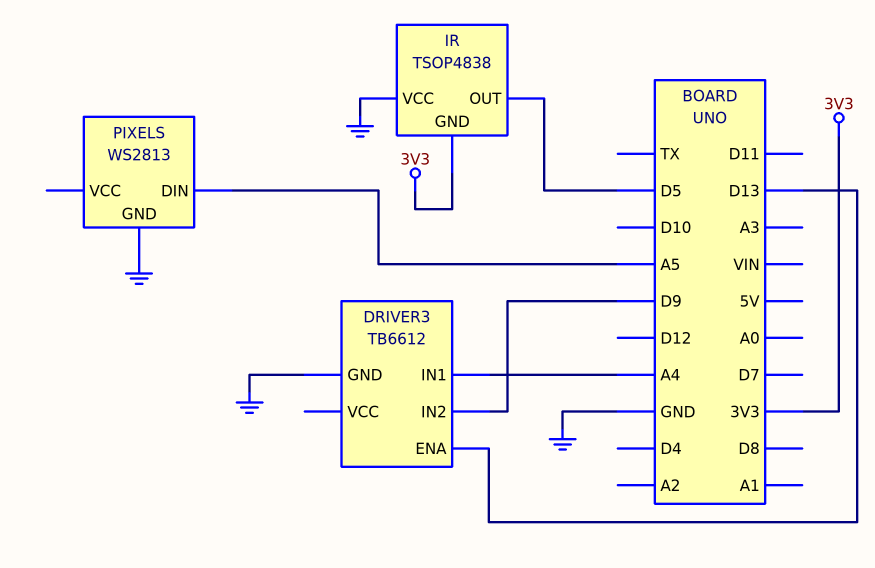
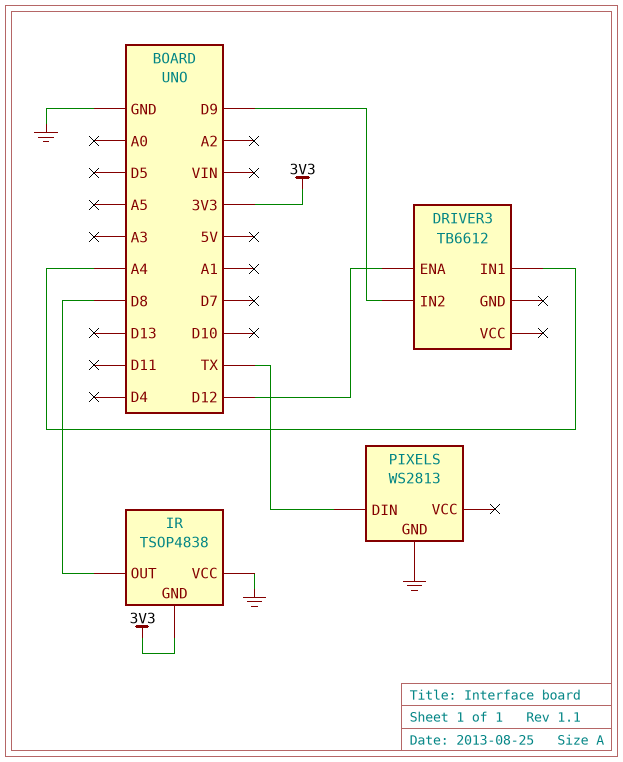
DRIVER3 pin ENA: D13 -> D12
DRIVER3 pin GND: GND -> none
IR pin OUT: D5 -> D8
PIXELS pin DIN: A5 -> TX

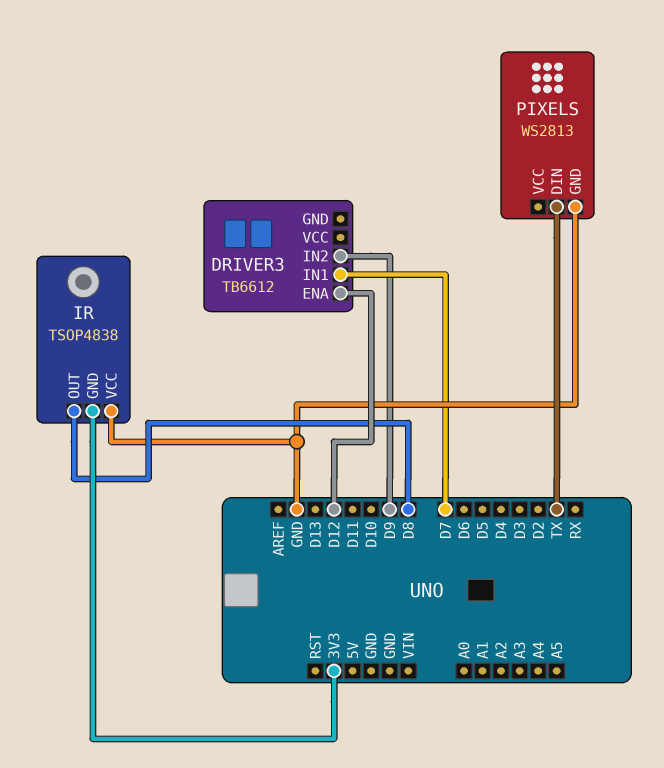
DRIVER3 pin IN1: A4 -> D7

